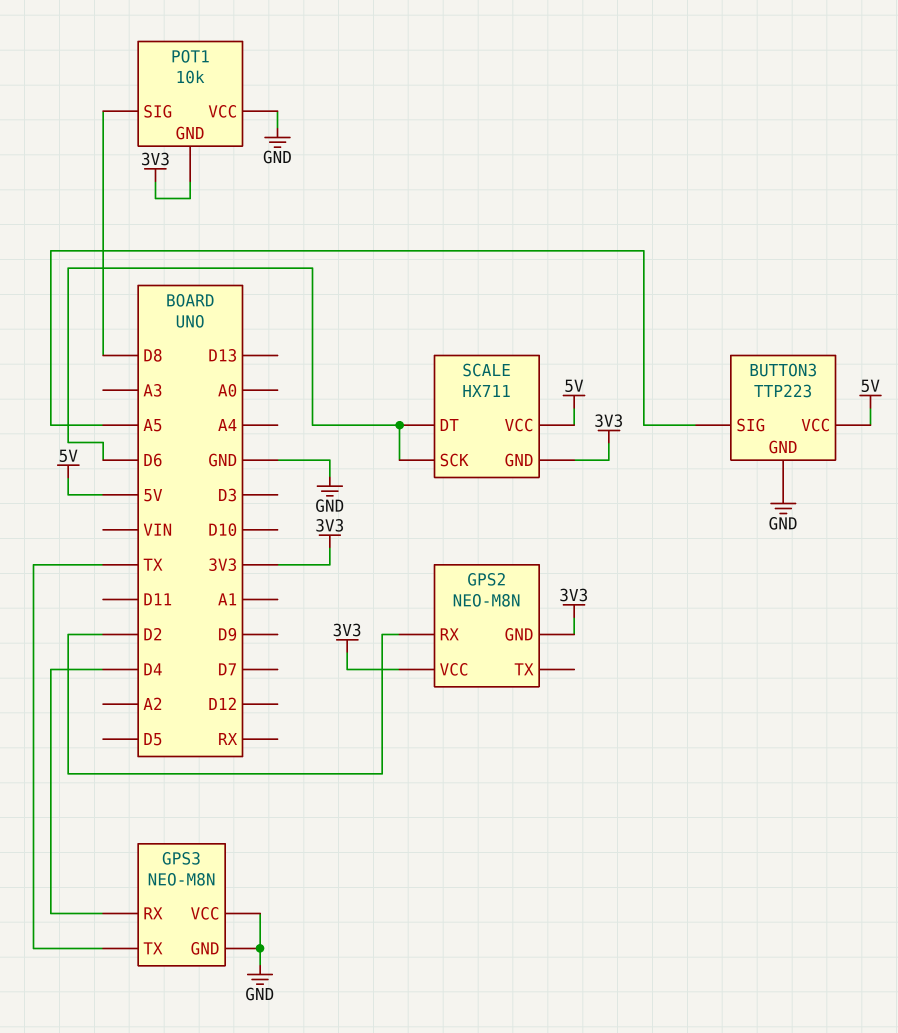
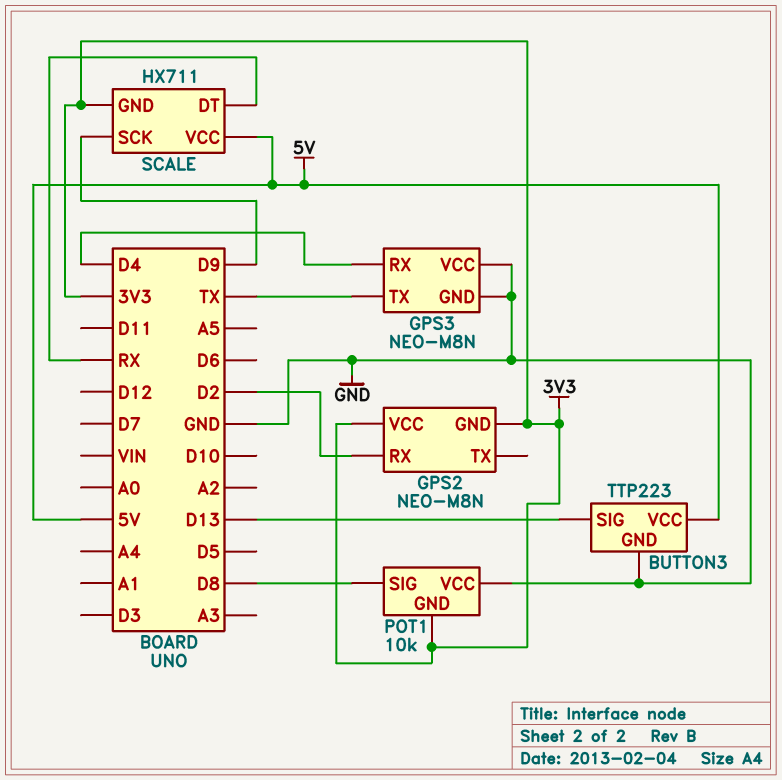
BUTTON3 pin SIG: A5 -> D13
SCALE pin DT: D6 -> RX
SCALE pin SCK: D6 -> D9

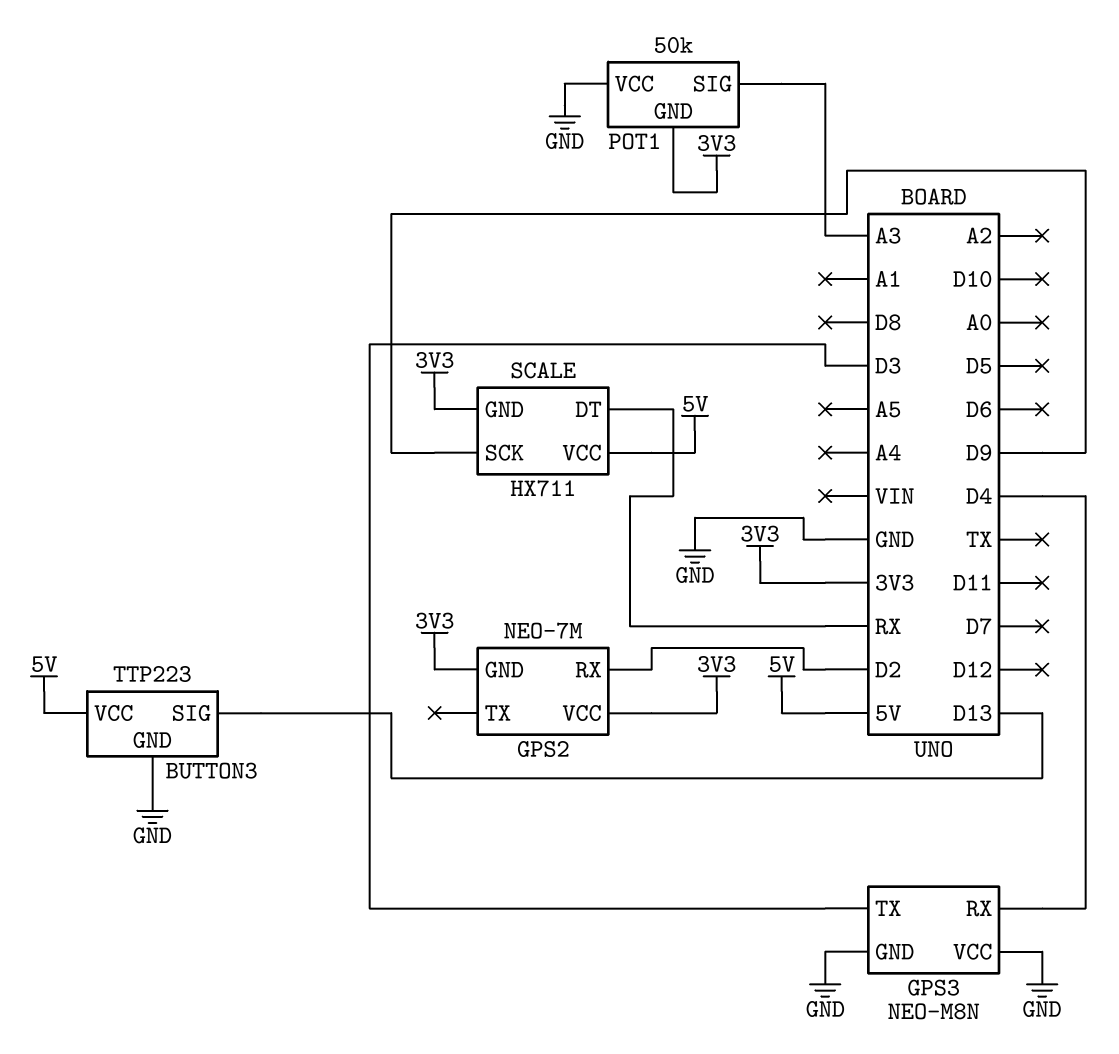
GPS2: NEO-M8N -> NEO-7M
GPS3 pin TX: TX -> D3
POT1: 10k -> 50k
POT1 pin SIG: D8 -> A3

